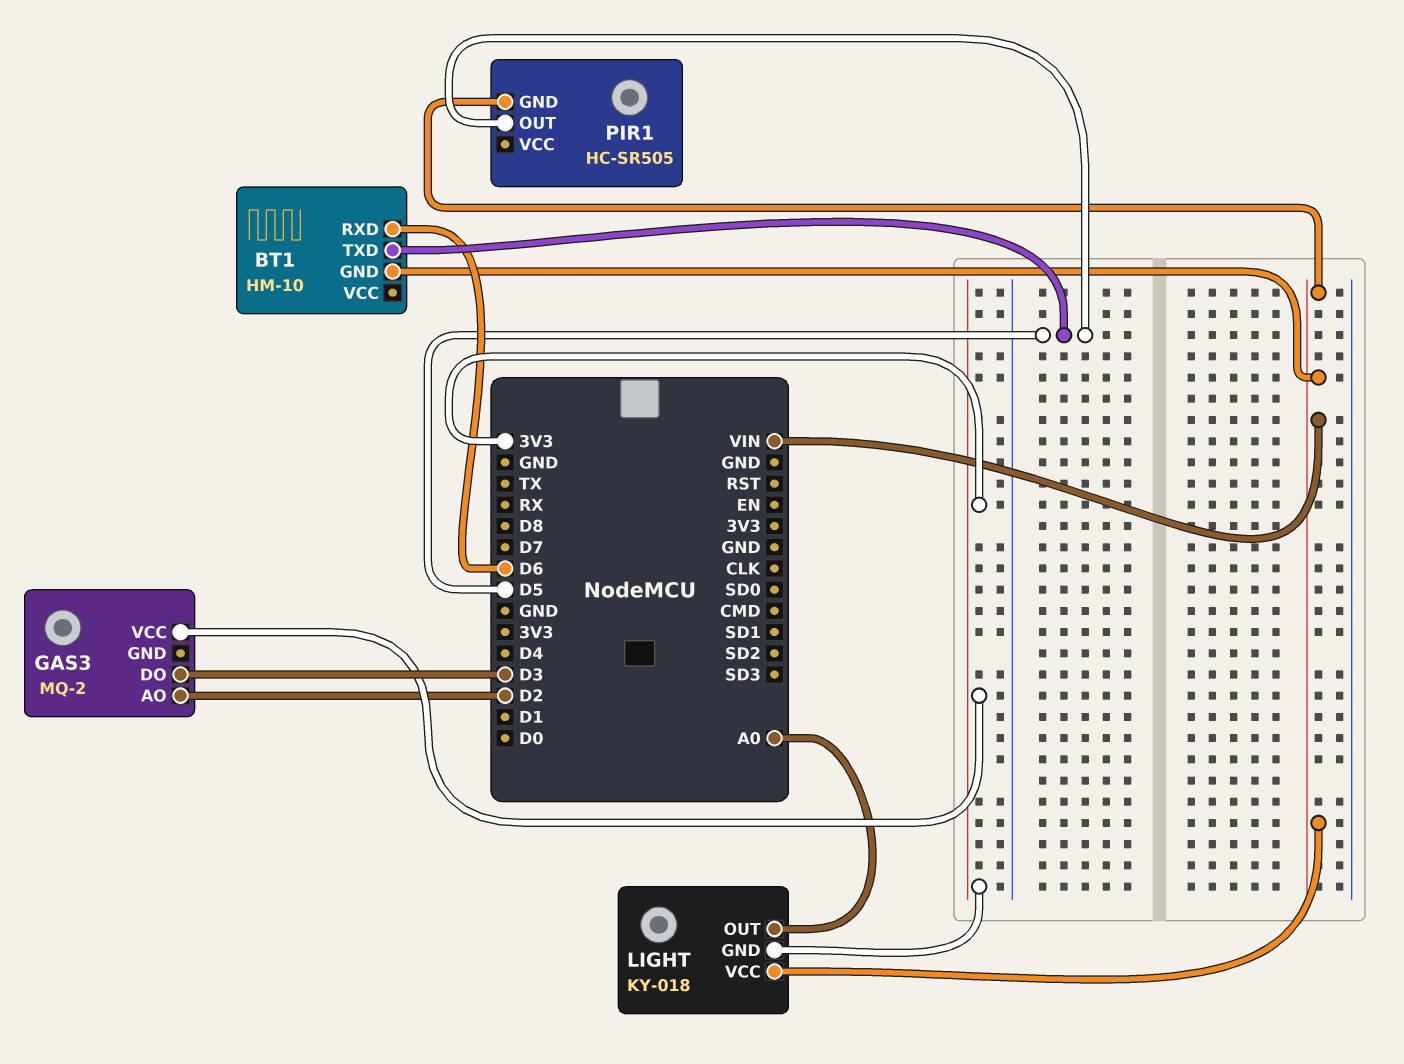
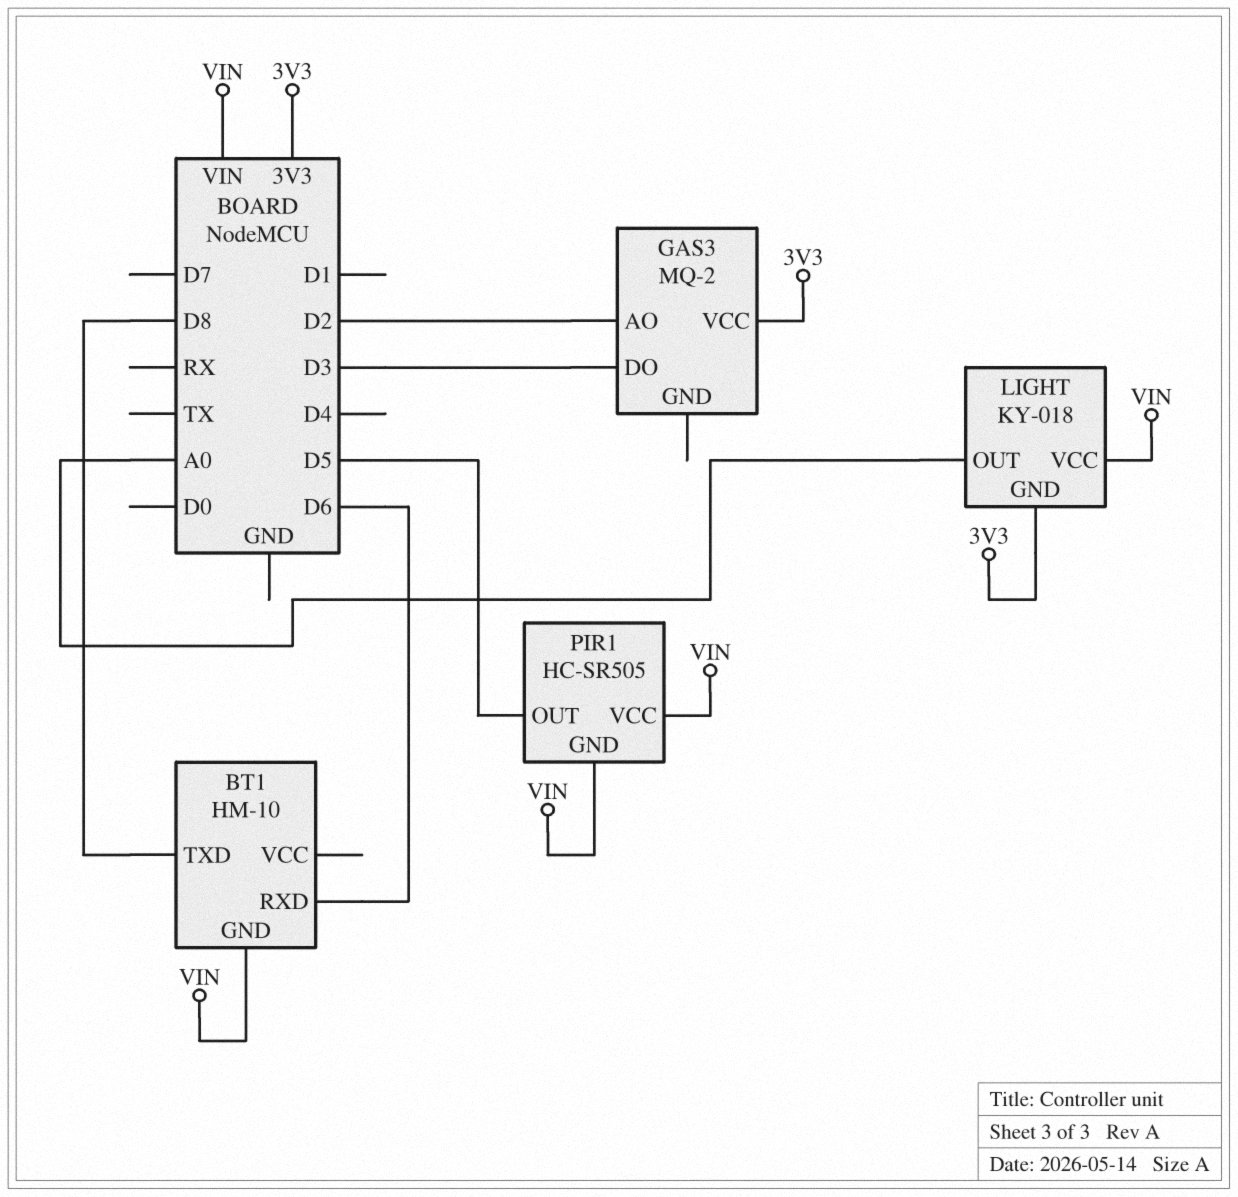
BT1 pin TXD: D5 -> D8
PIR1 pin VCC: none -> VIN

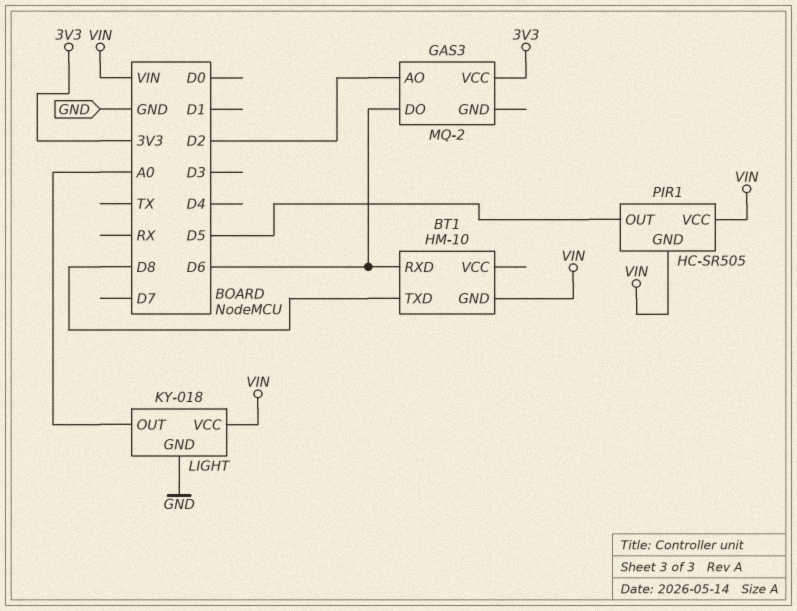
GAS3 pin DO: D3 -> D6
LIGHT pin GND: 3V3 -> GND

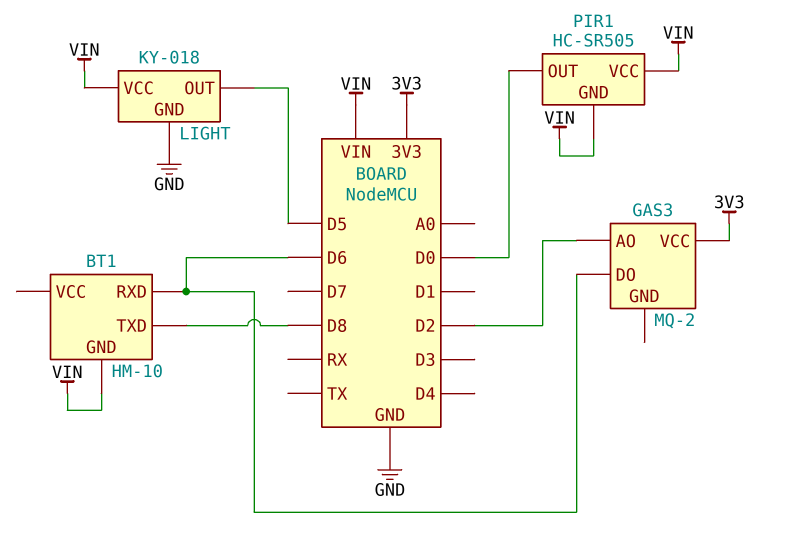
LIGHT pin OUT: A0 -> D5
PIR1 pin OUT: D5 -> D0

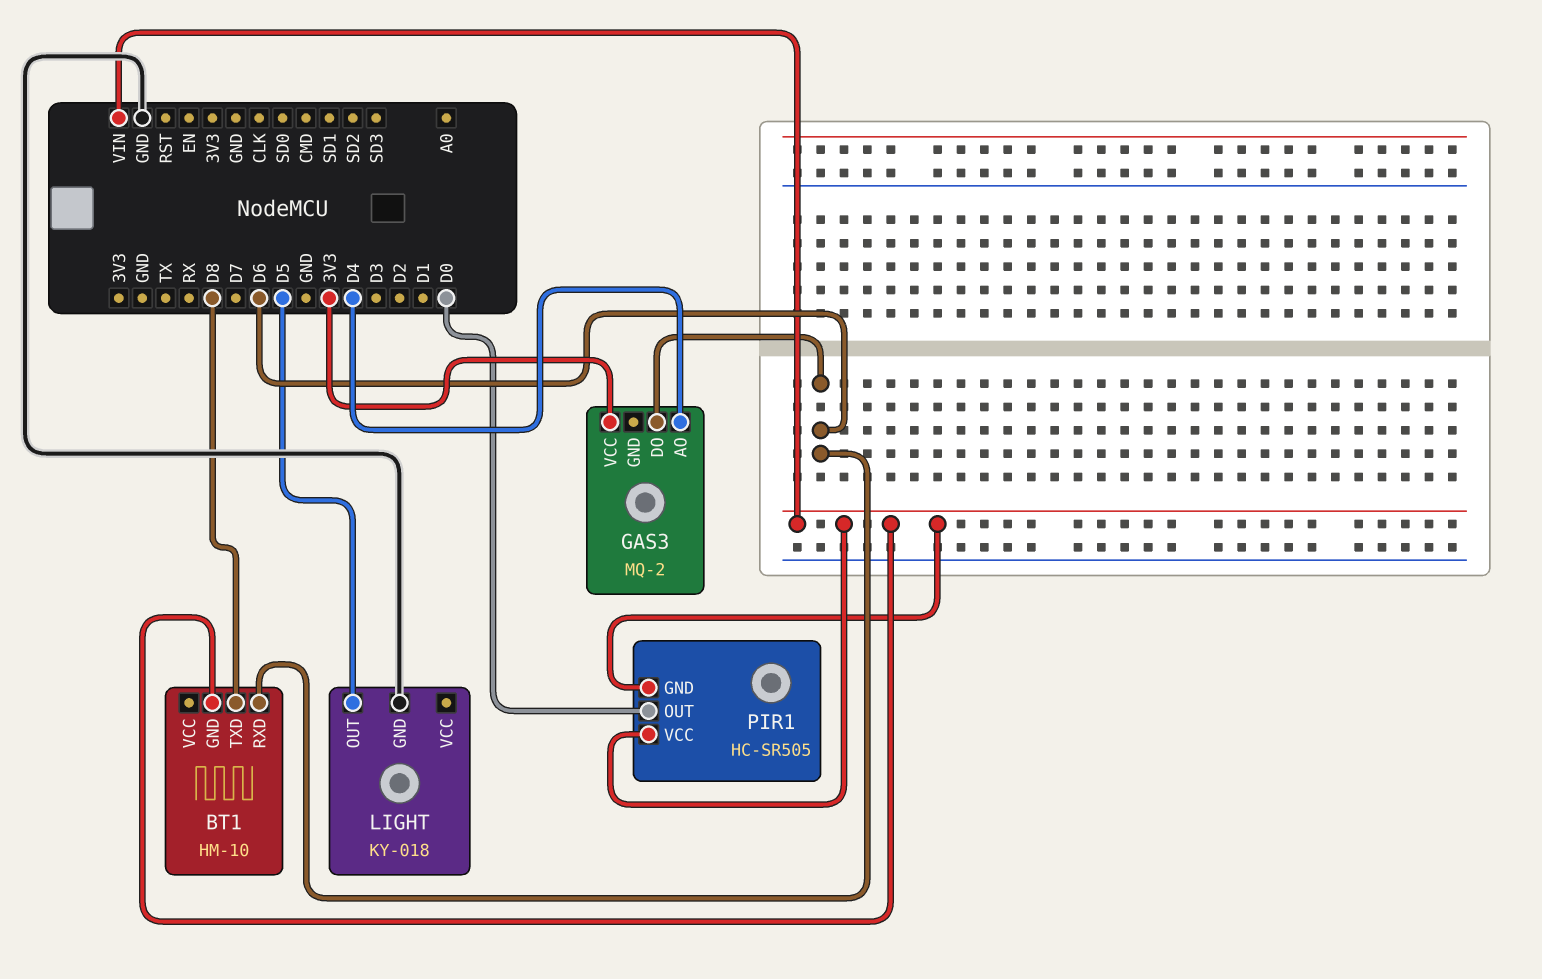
GAS3 pin AO: D2 -> D4
LIGHT pin VCC: VIN -> none

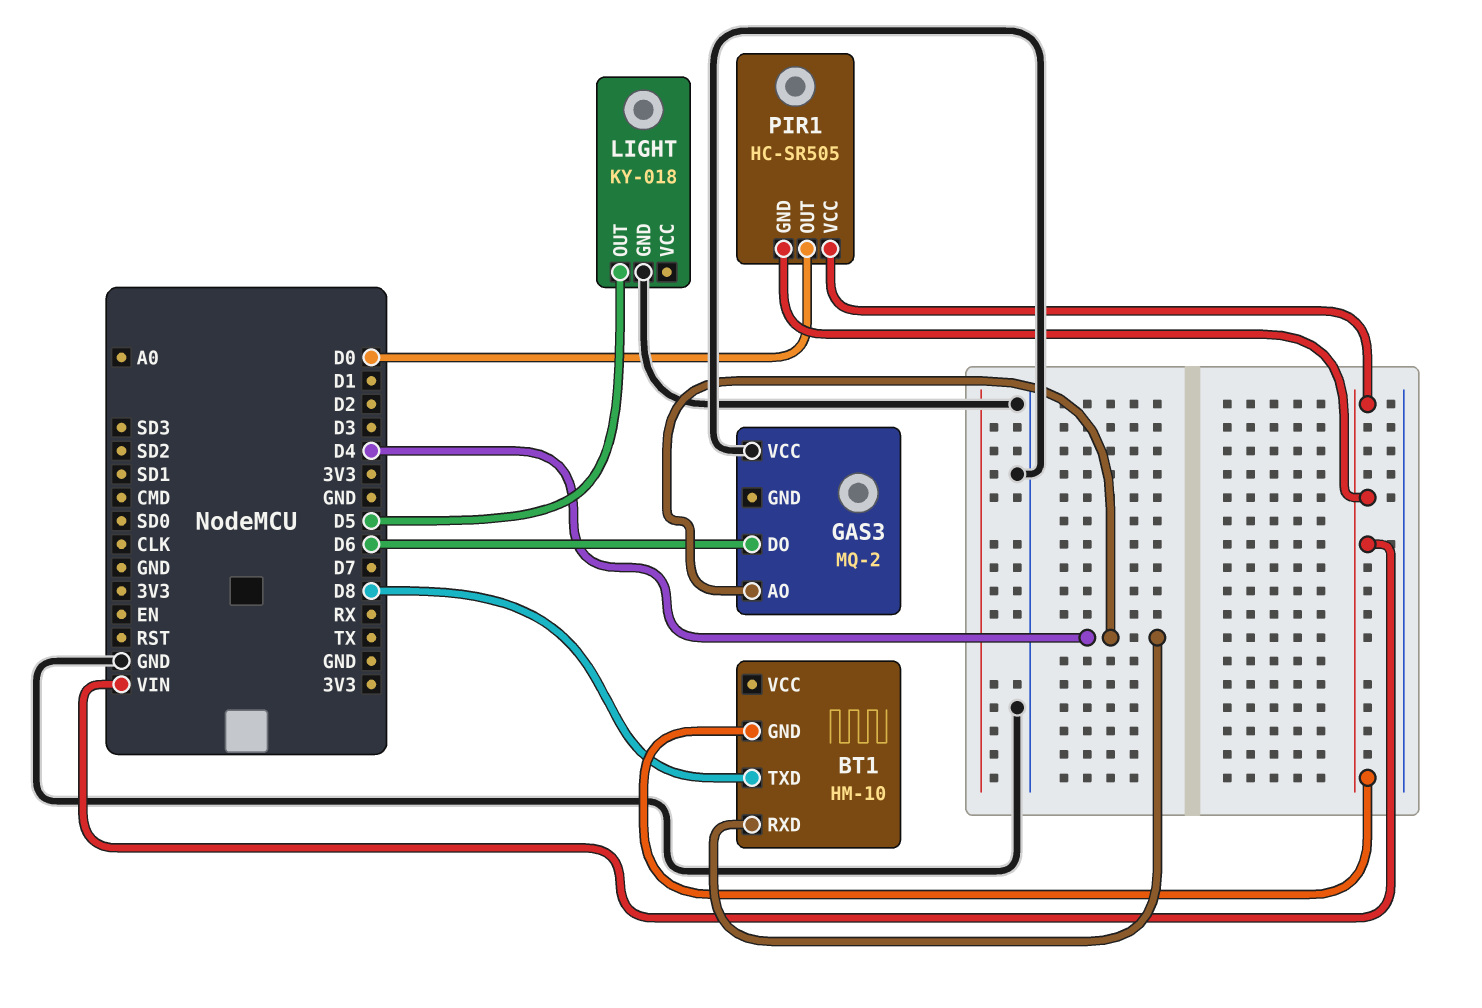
BT1 pin RXD: D6 -> D4
GAS3 pin VCC: 3V3 -> GND

